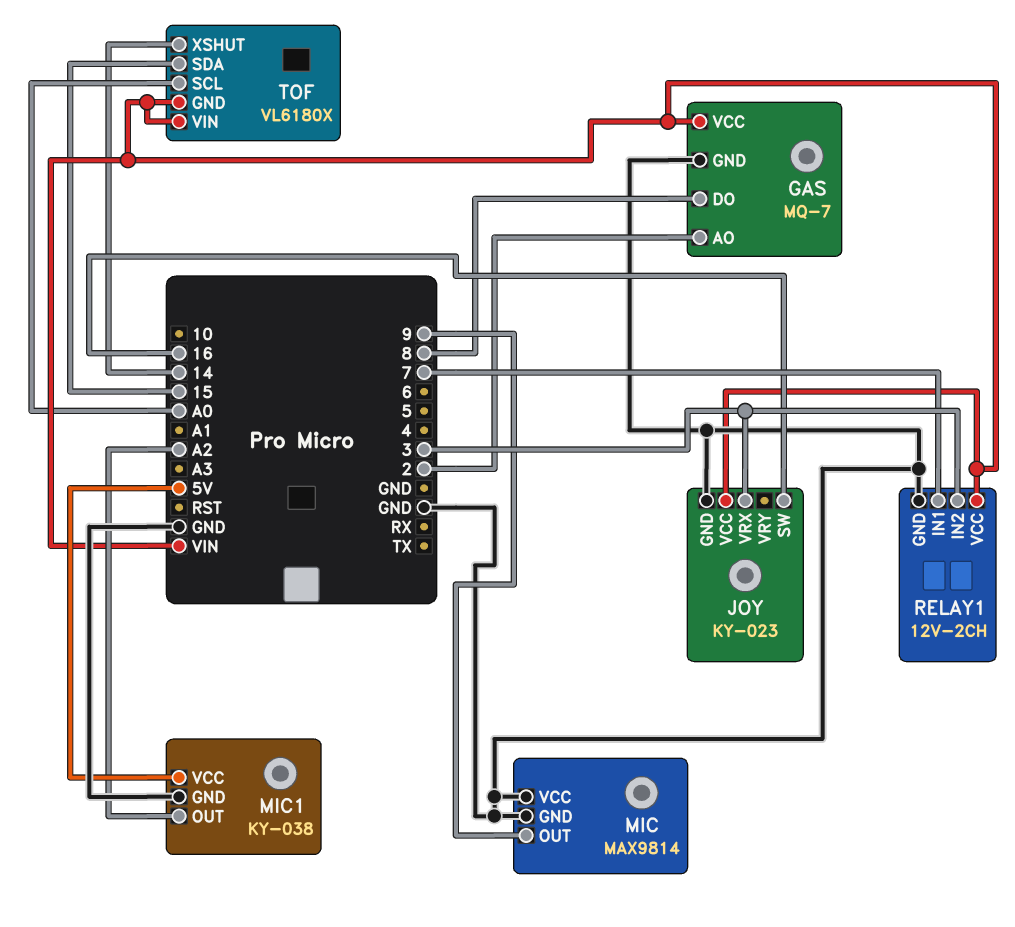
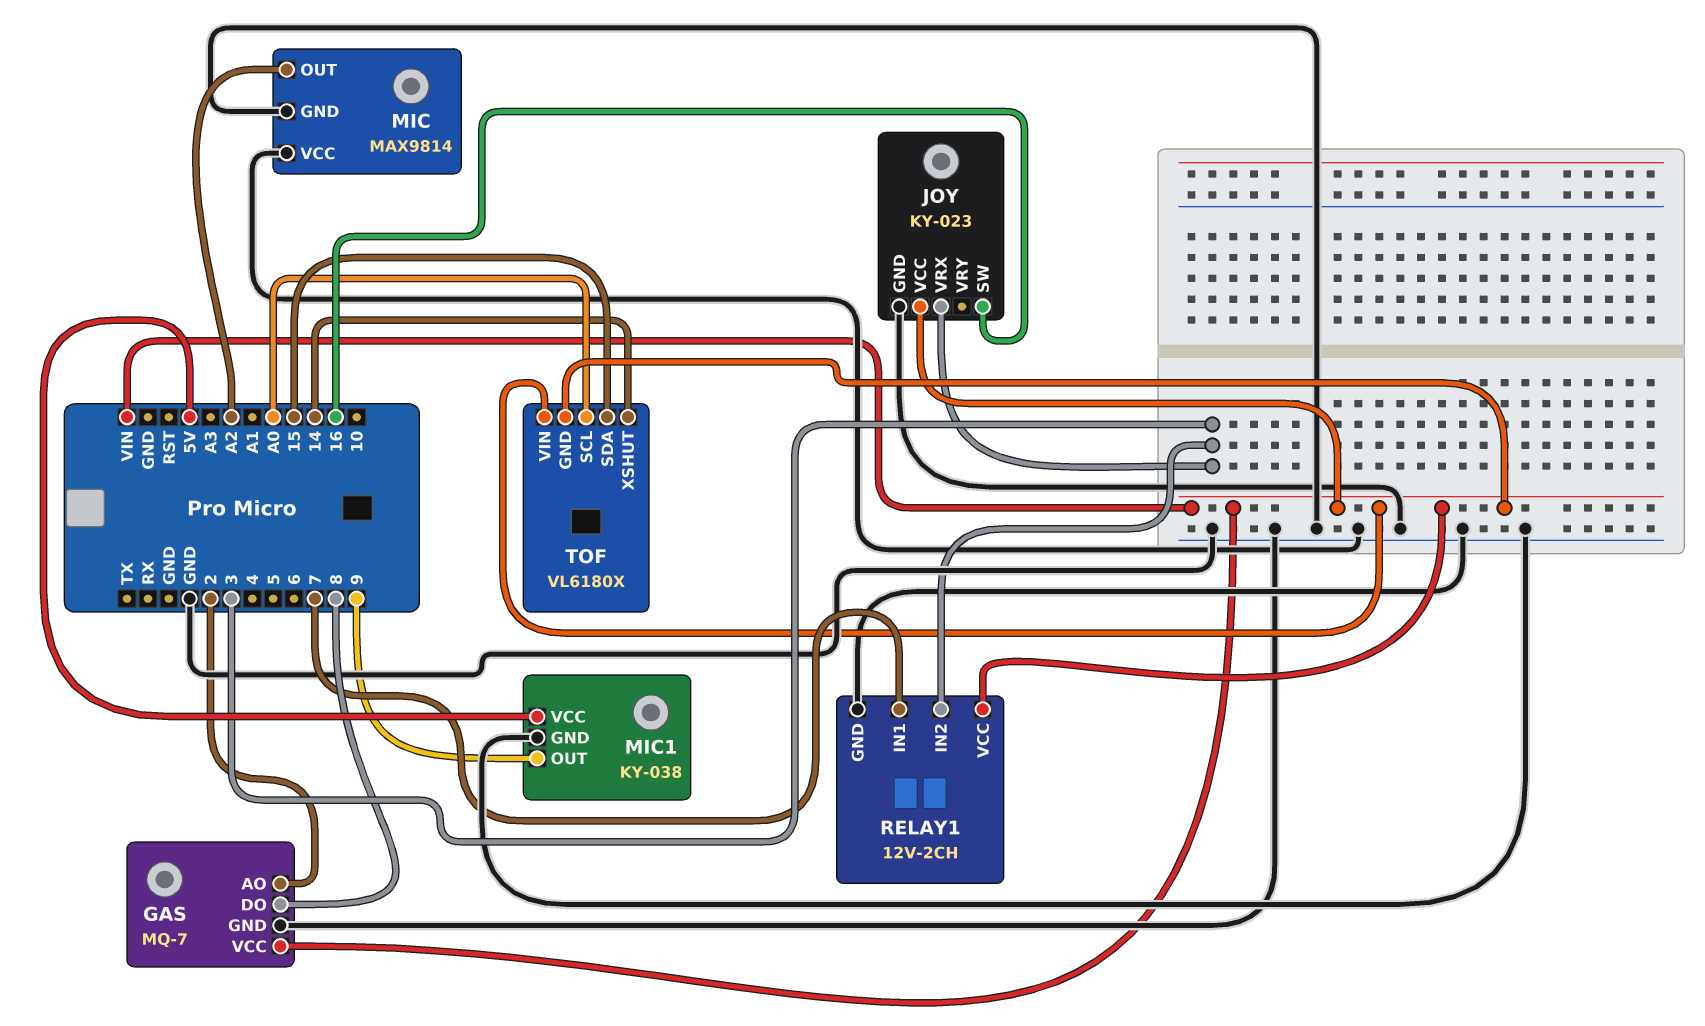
MIC pin OUT: 9 -> A2
MIC1 pin OUT: A2 -> 9

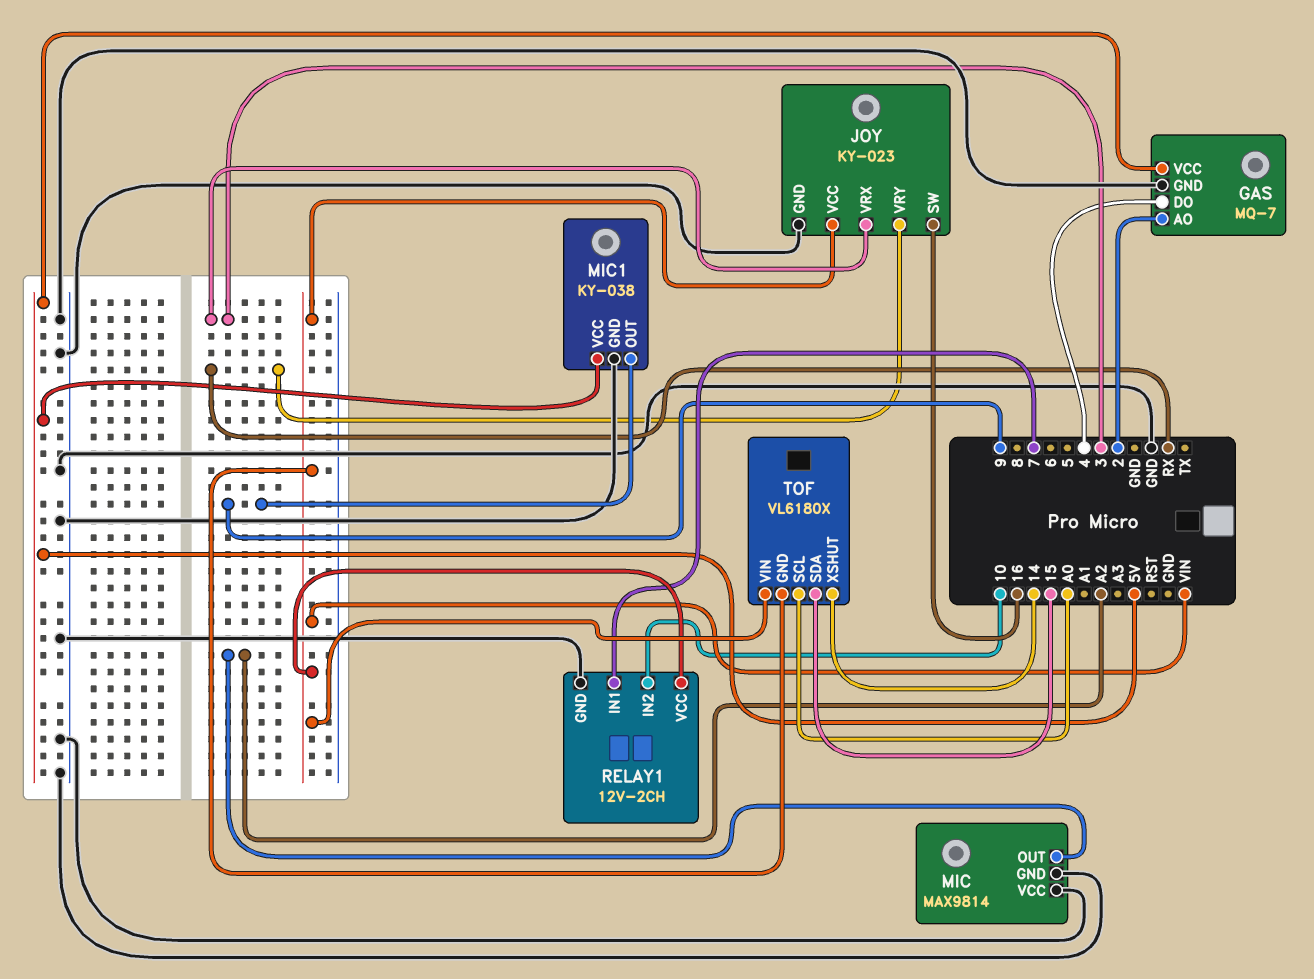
GAS pin DO: 8 -> 4
GAS pin VCC: VIN -> 5V
JOY pin VRY: none -> RX
RELAY1 pin IN2: 3 -> 10

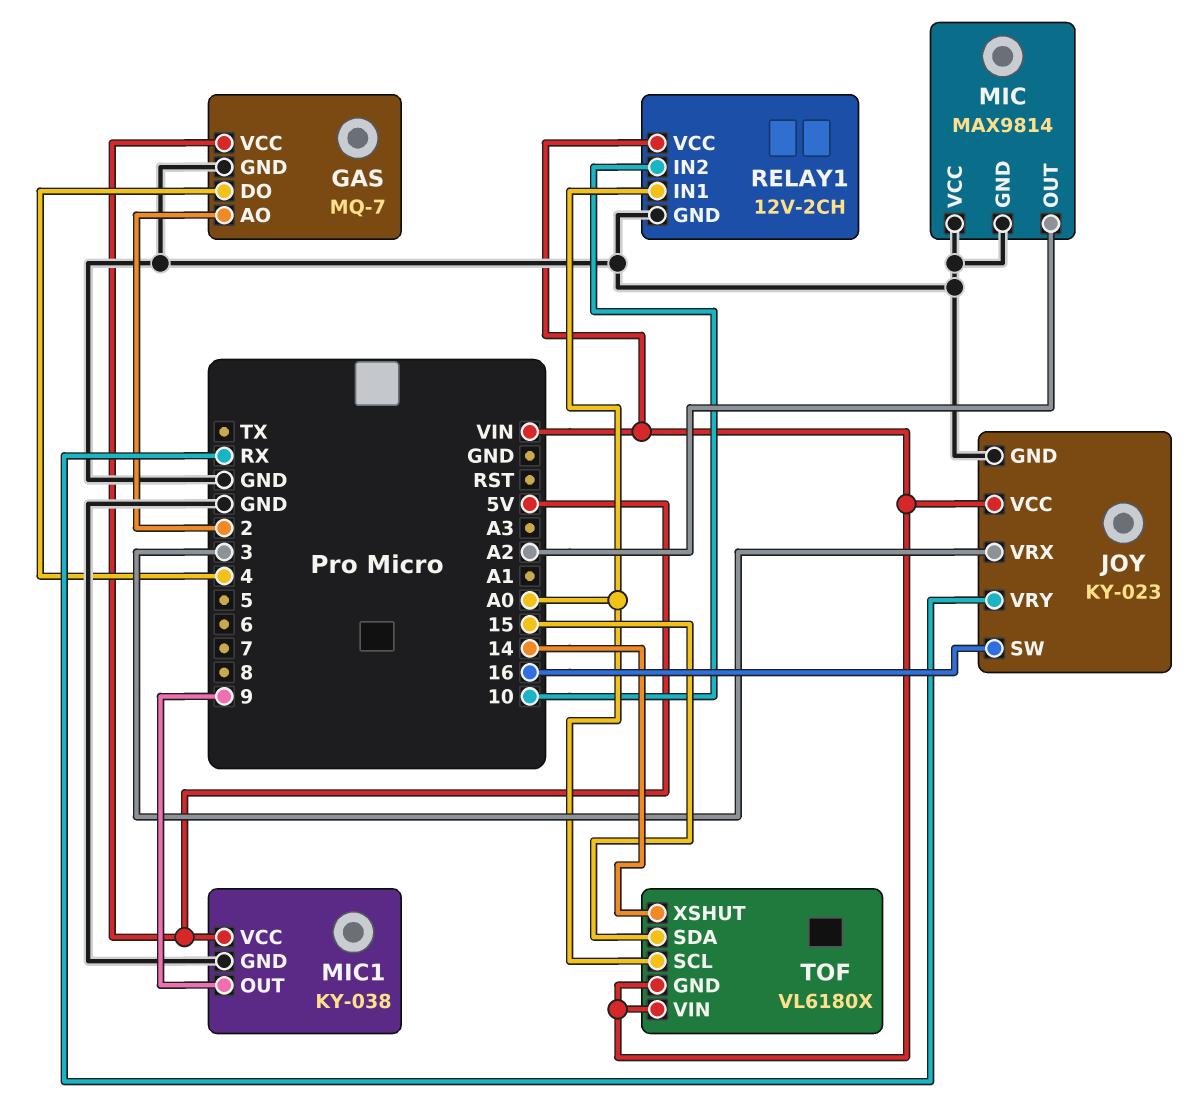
RELAY1 pin IN1: 7 -> A0

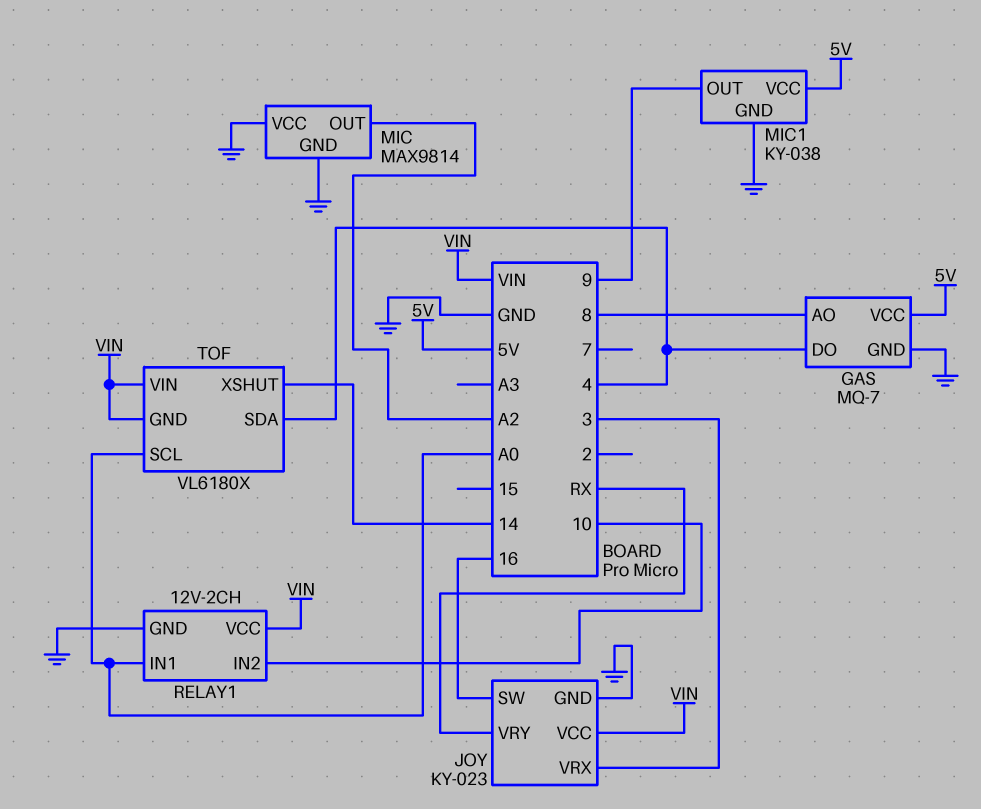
GAS pin AO: 2 -> 8
TOF pin SDA: 15 -> 4

